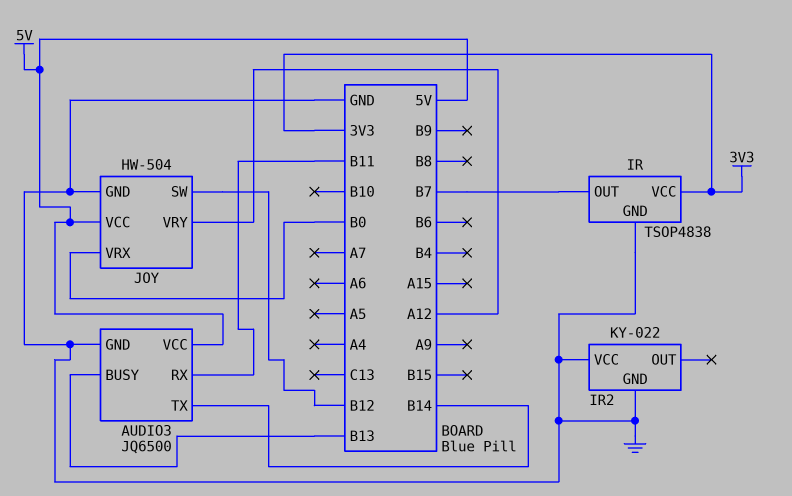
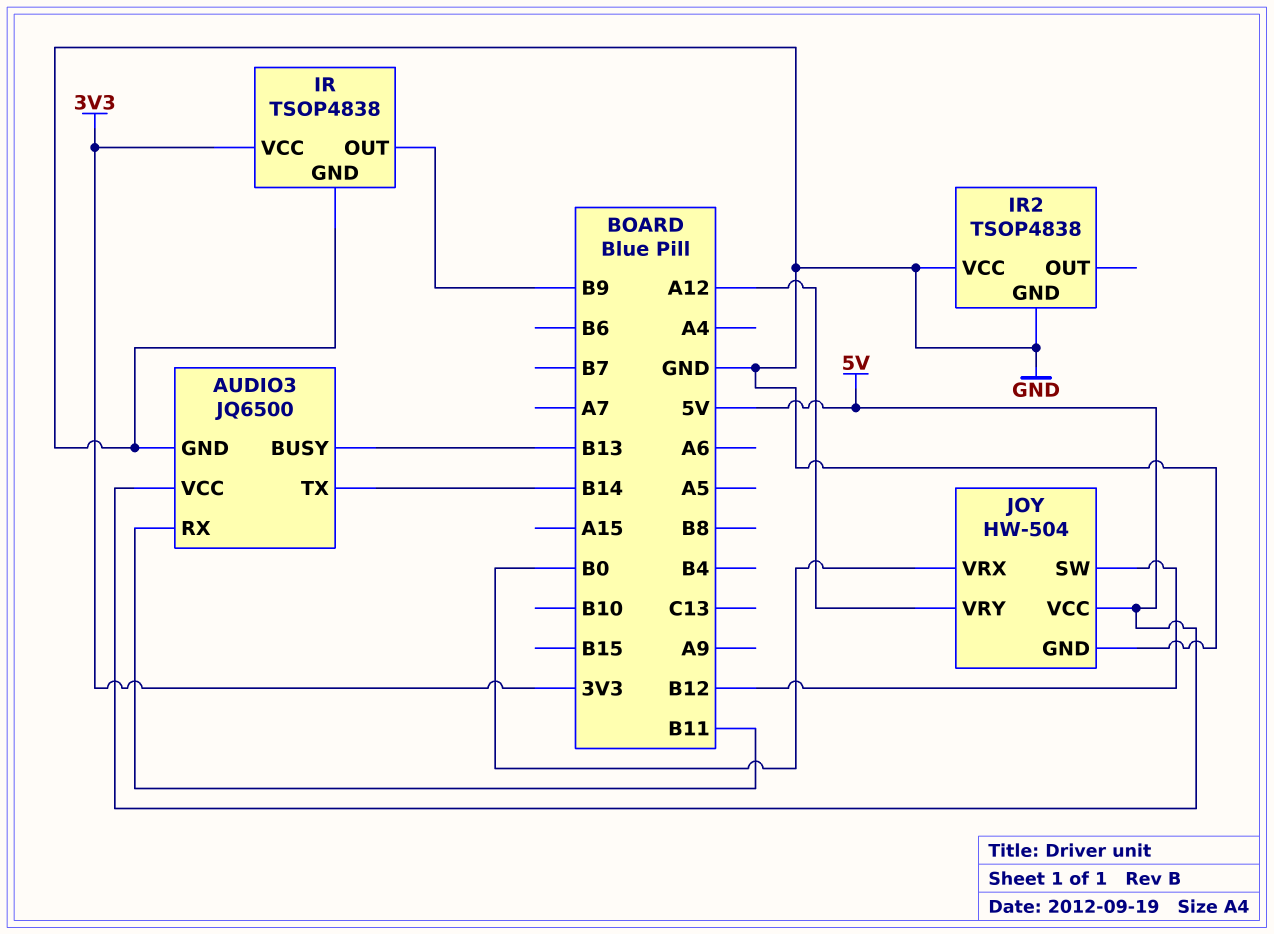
IR pin OUT: B7 -> B9
IR2: KY-022 -> TSOP4838

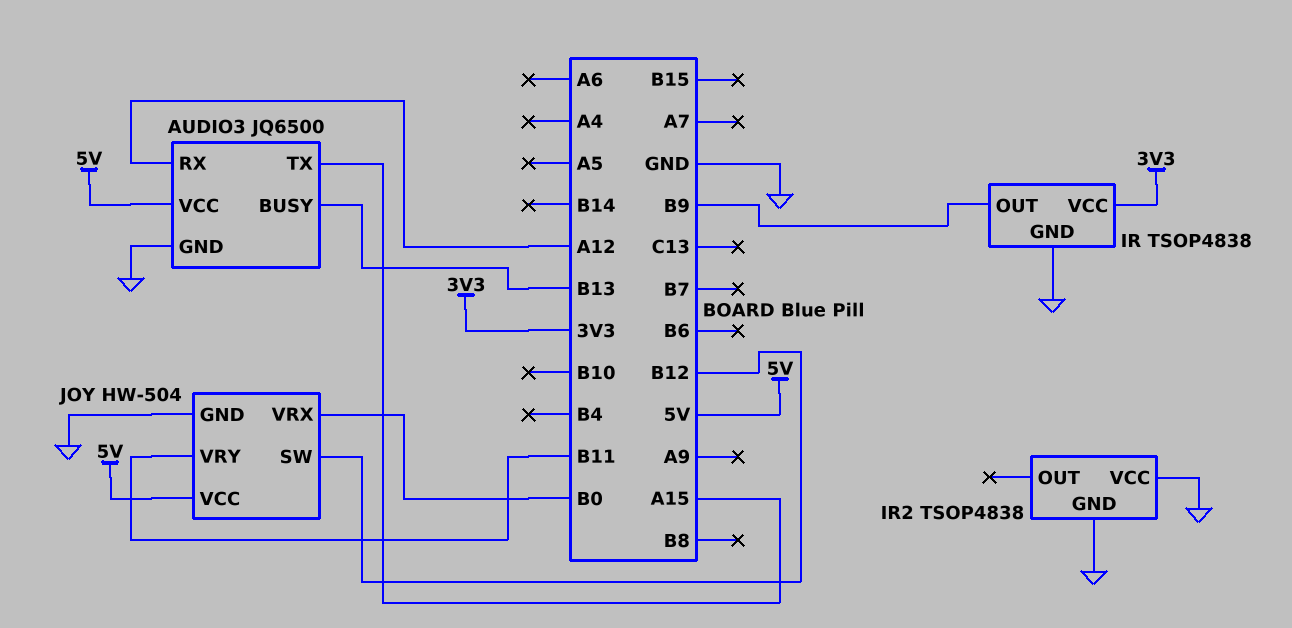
AUDIO3 pin RX: B11 -> A12
AUDIO3 pin TX: B14 -> A15
JOY pin VRY: A12 -> B11

